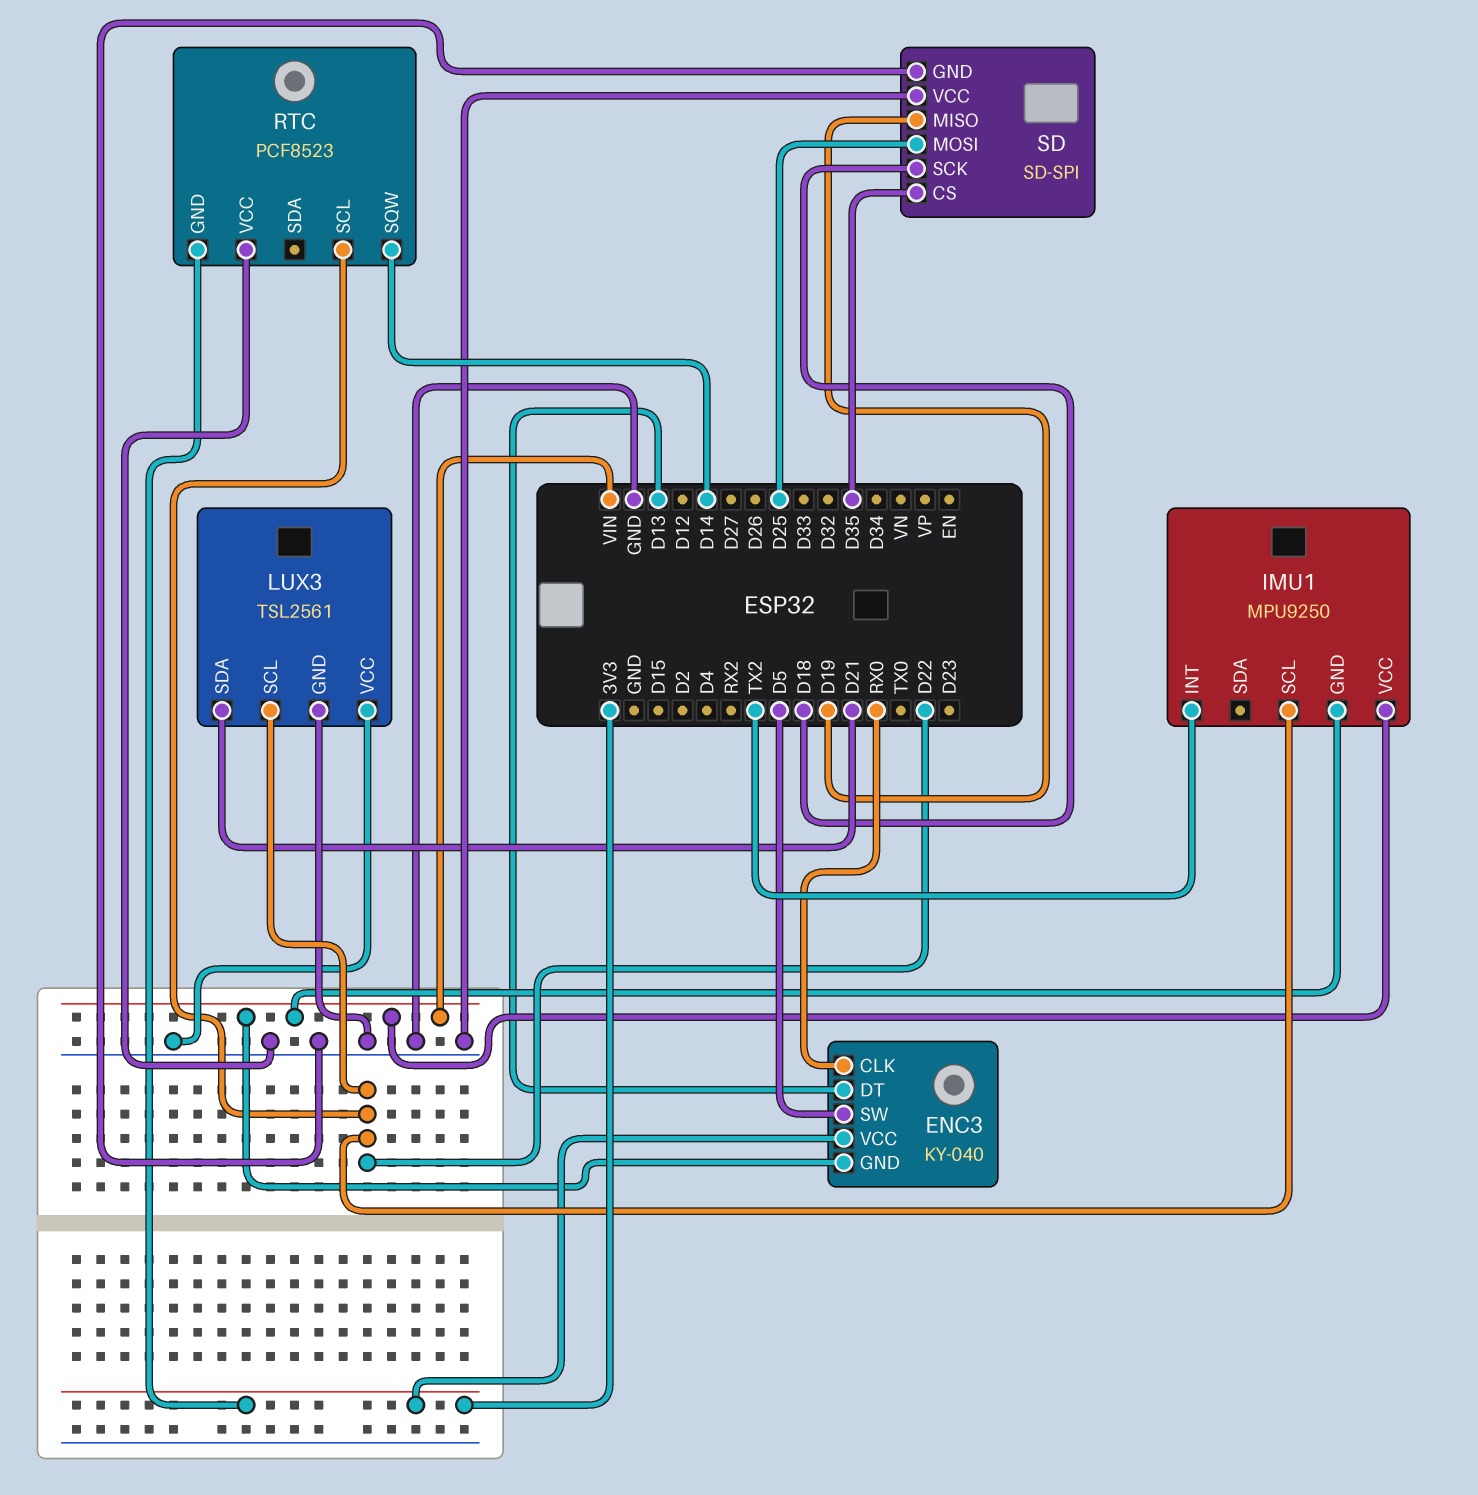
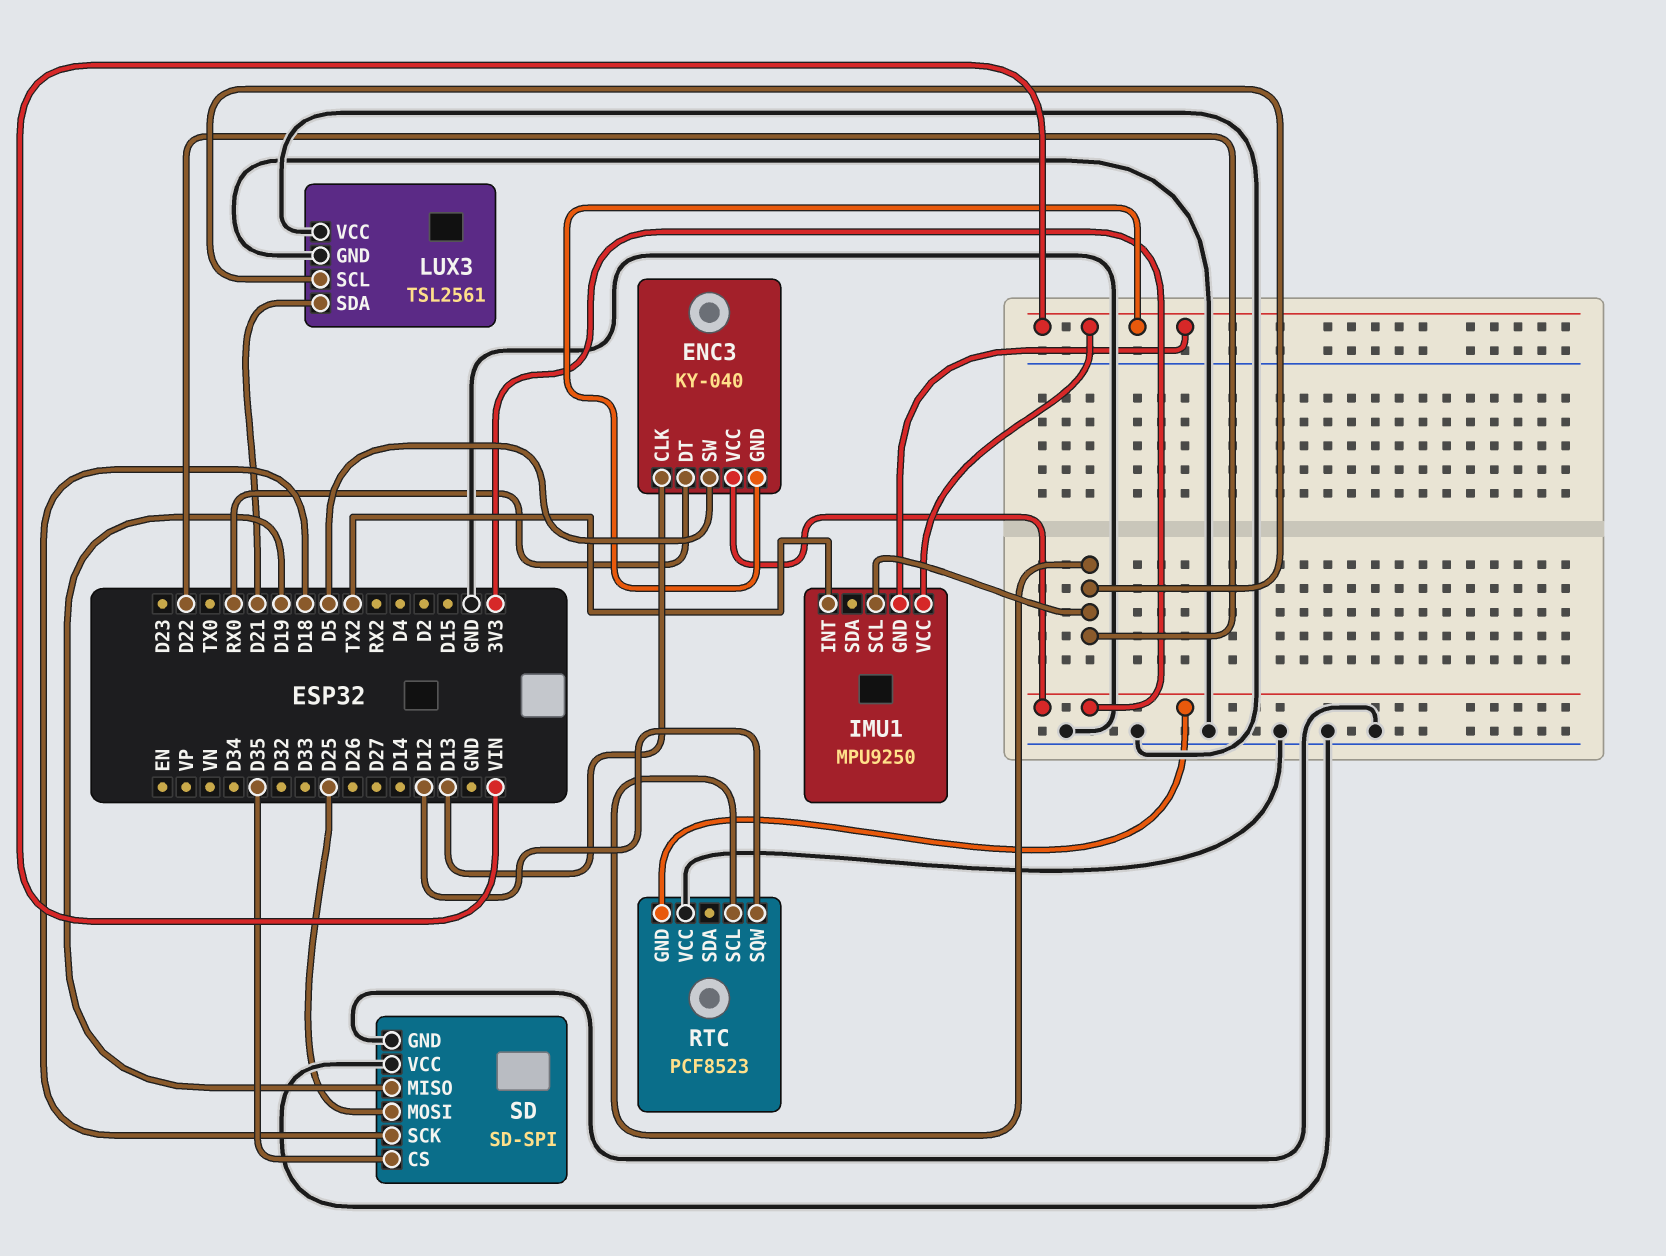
ENC3 pin CLK: RX0 -> D13
ENC3 pin DT: D13 -> RX0
RTC pin SQW: D14 -> D12

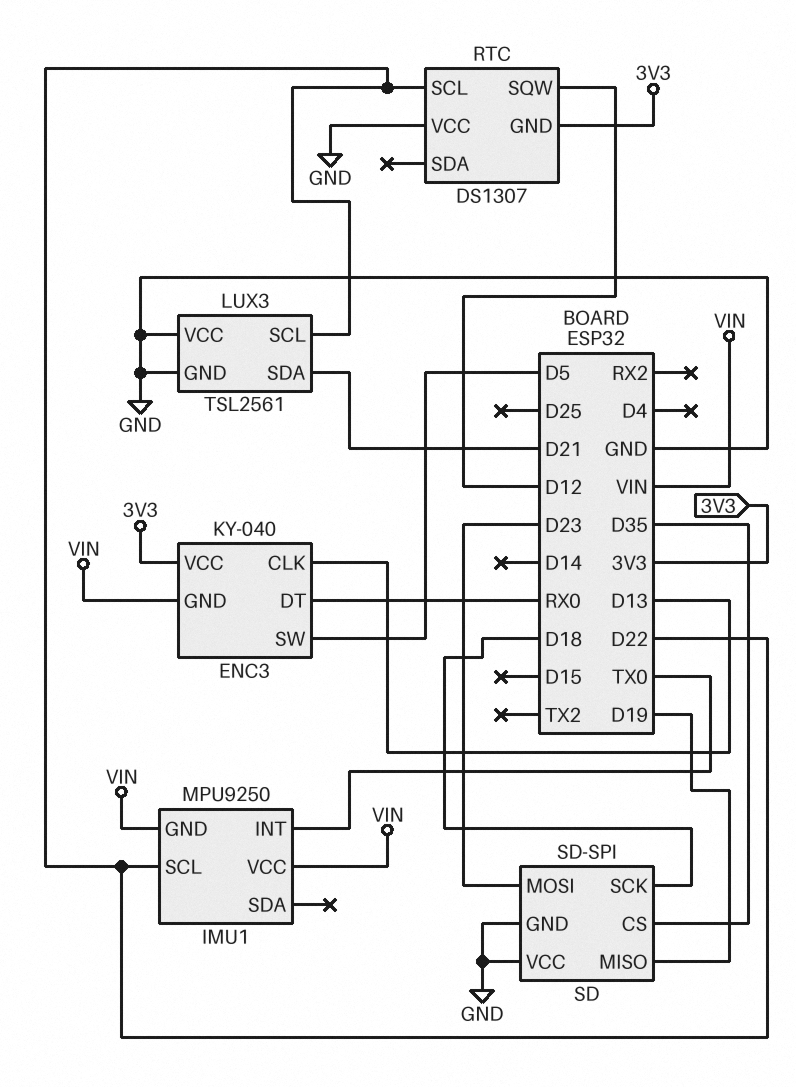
IMU1 pin INT: TX2 -> TX0
RTC: PCF8523 -> DS1307
SD pin MOSI: D25 -> D23

